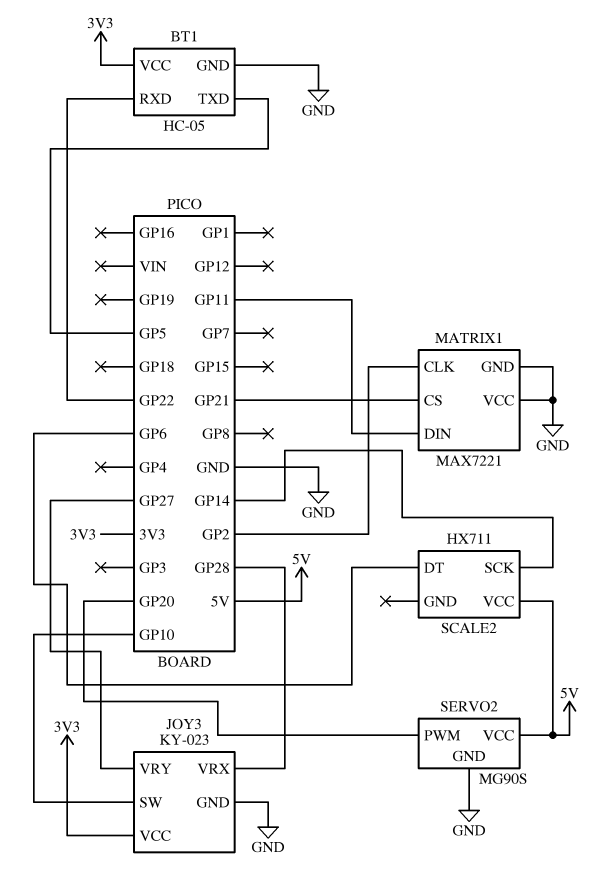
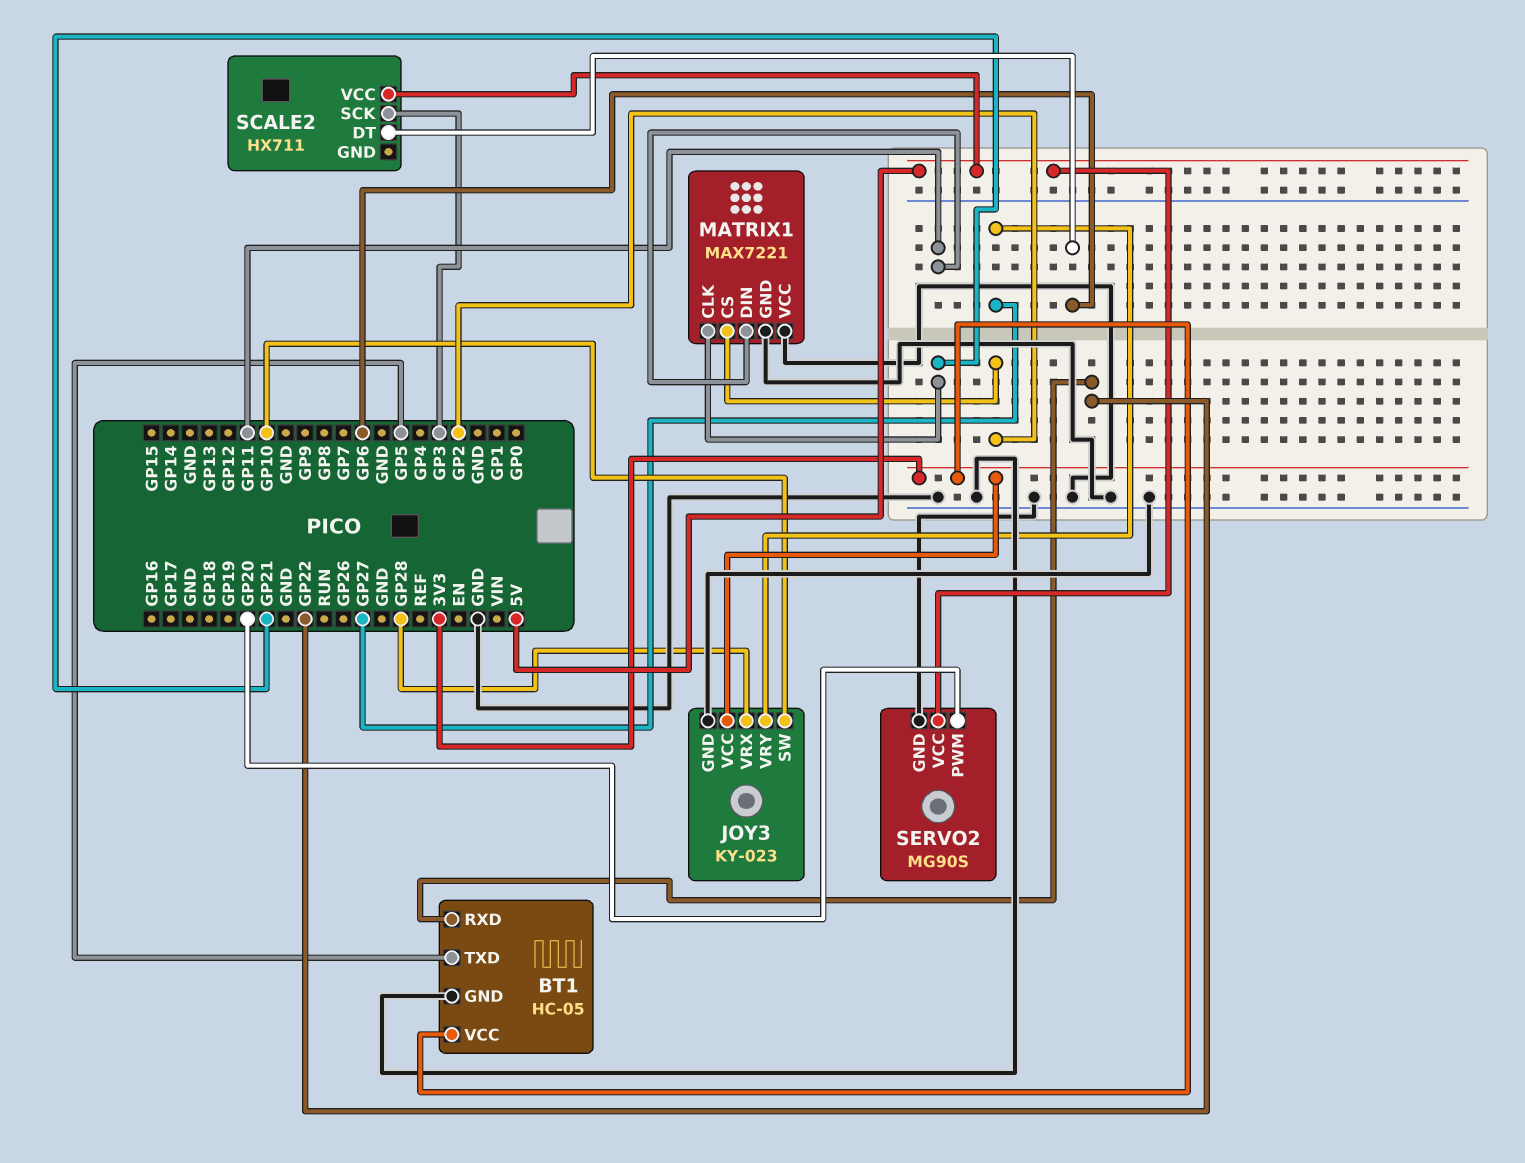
MATRIX1 pin CLK: GP2 -> GP21
MATRIX1 pin CS: GP21 -> GP2
SCALE2 pin SCK: GP14 -> GP3

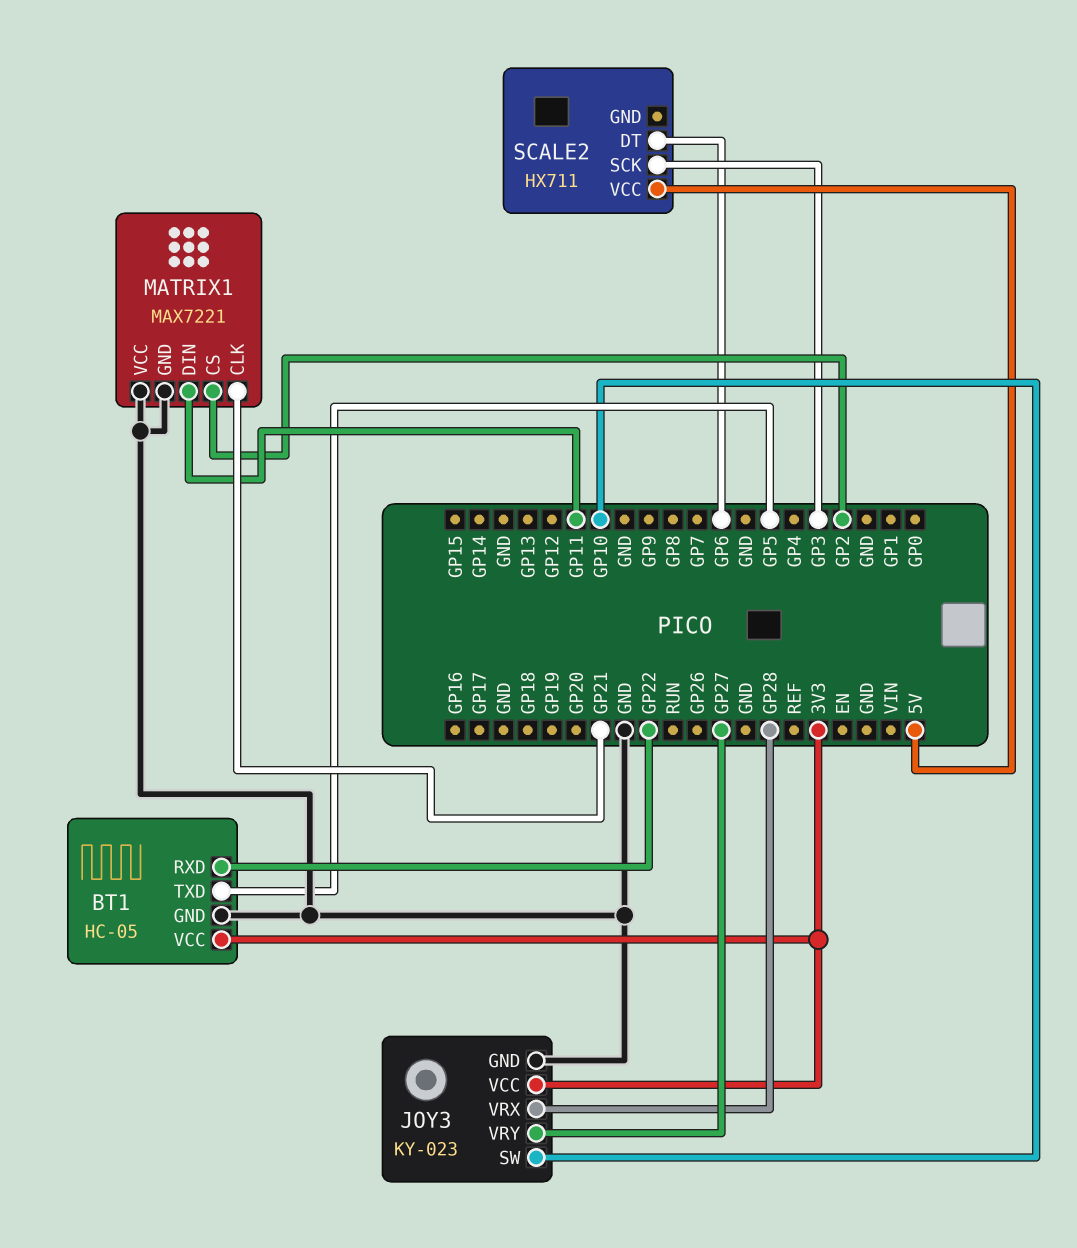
SERVO2: MG90S -> none
SERVO2 pin GND: GND -> none
SERVO2 pin PWM: GP20 -> none
SERVO2 pin VCC: 5V -> none

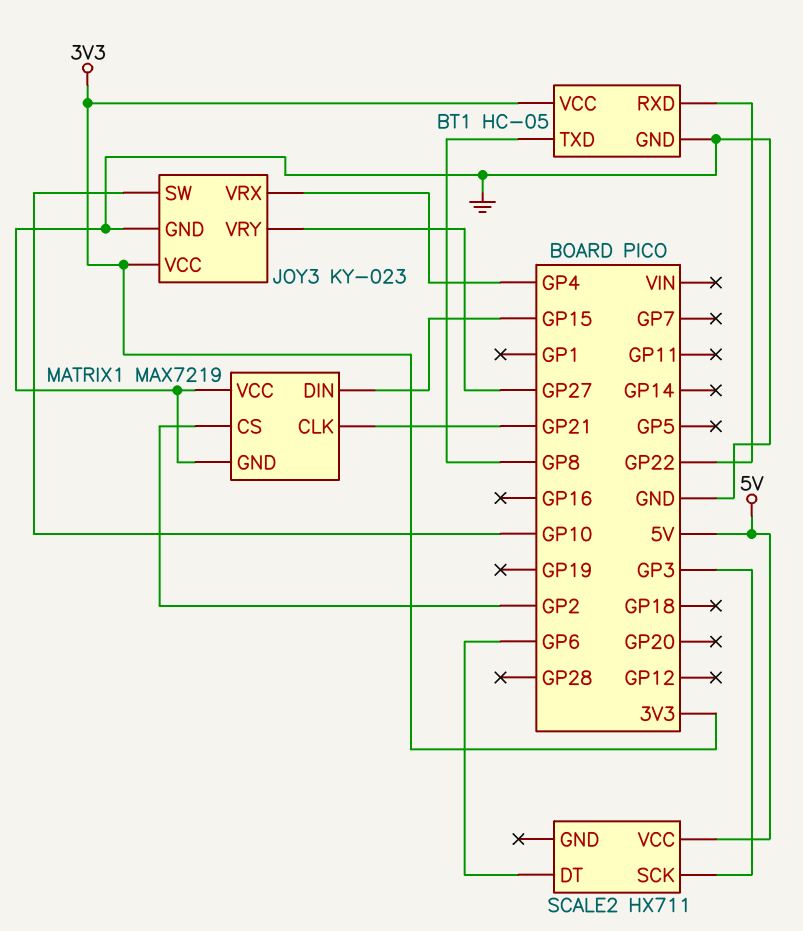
BT1 pin TXD: GP5 -> GP8
JOY3 pin VRX: GP28 -> GP4
MATRIX1: MAX7221 -> MAX7219
MATRIX1 pin DIN: GP11 -> GP15

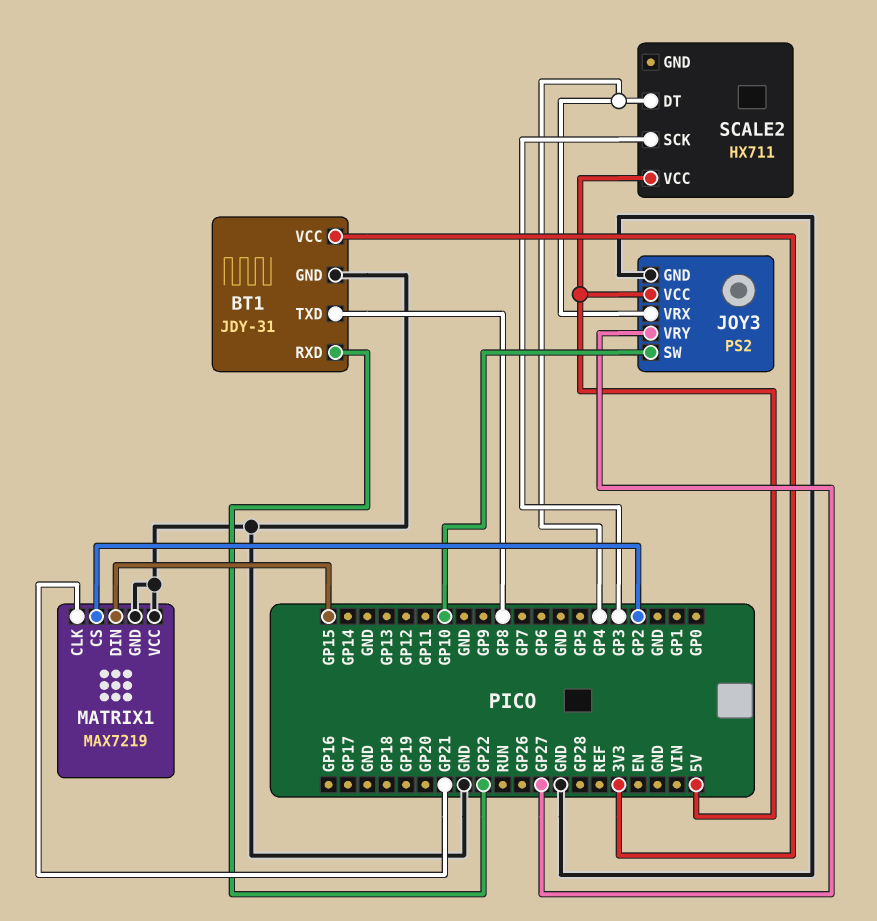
BT1: HC-05 -> JDY-31
JOY3: KY-023 -> PS2
JOY3 pin VCC: 3V3 -> 5V
SCALE2 pin DT: GP6 -> GP4

